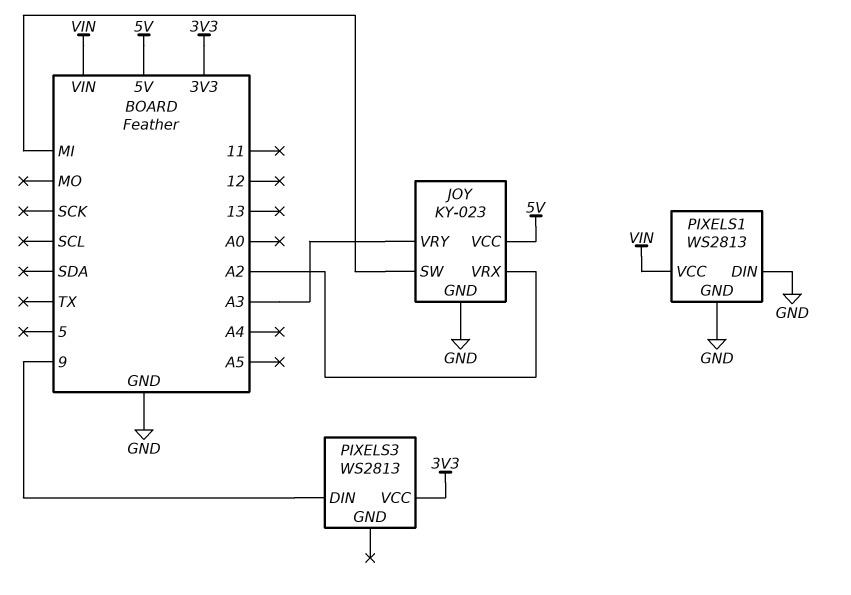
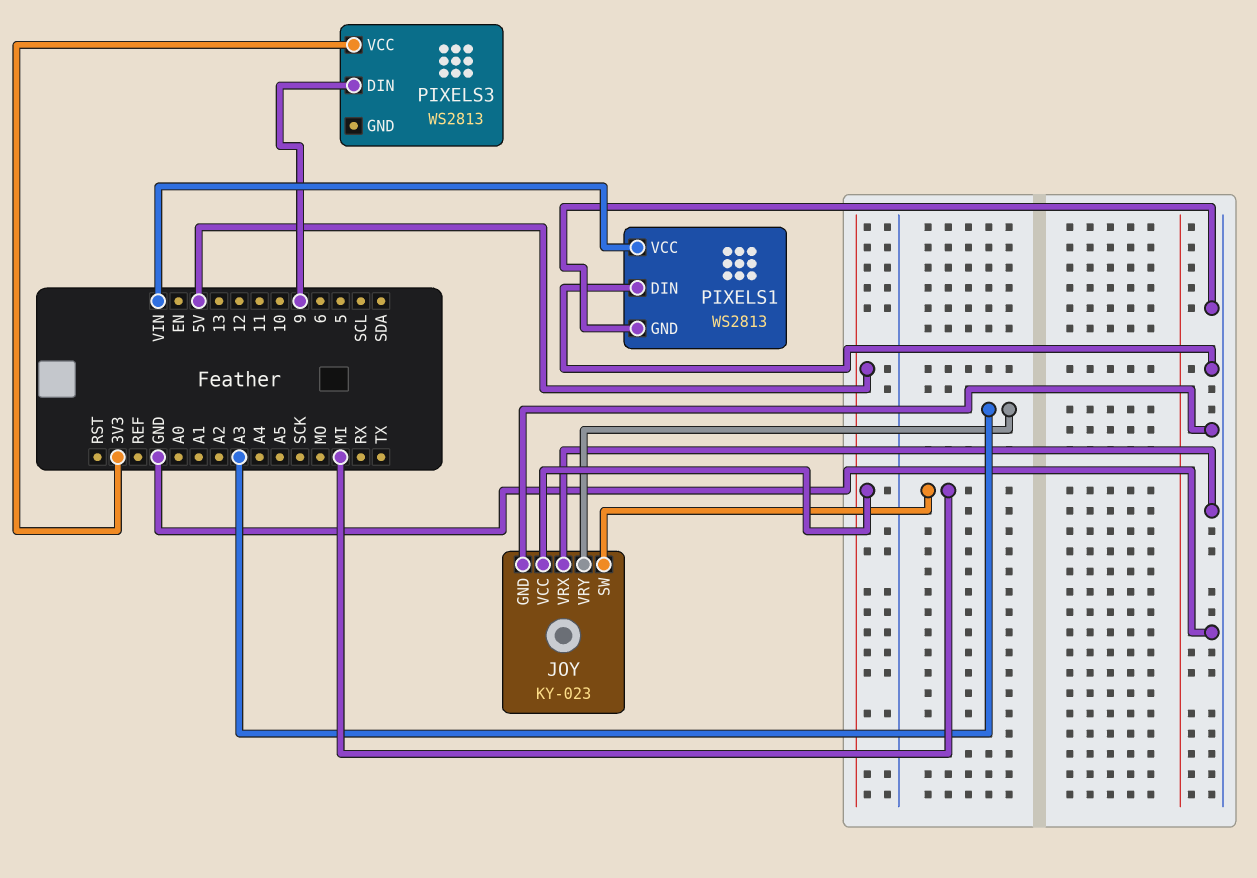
JOY pin VRX: A2 -> GND

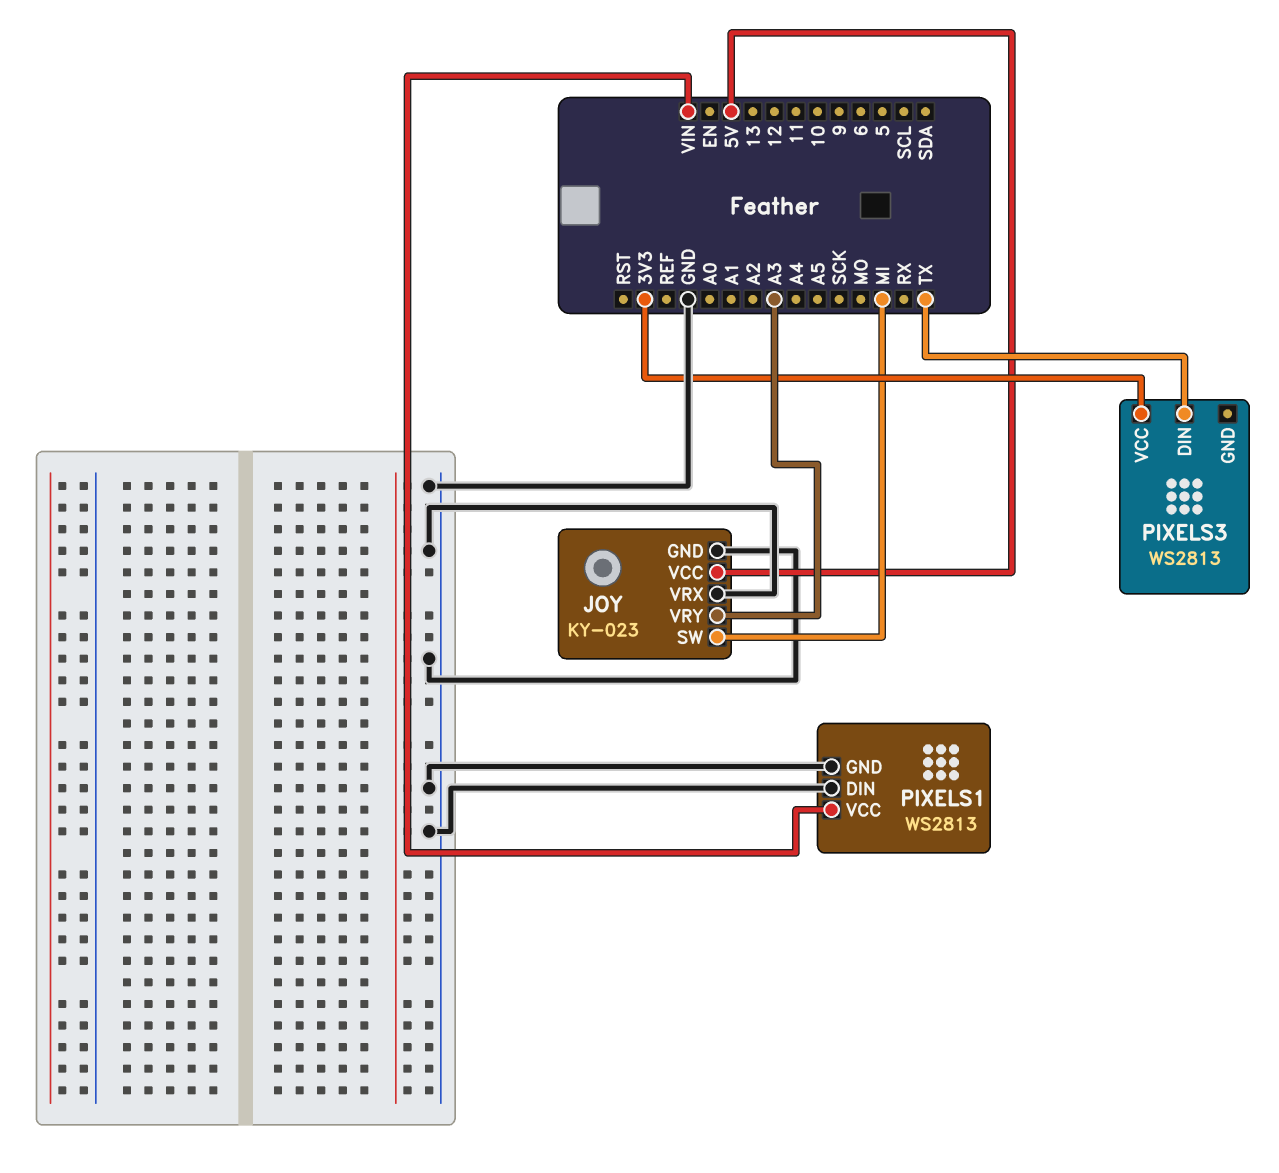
PIXELS3 pin DIN: 9 -> TX

